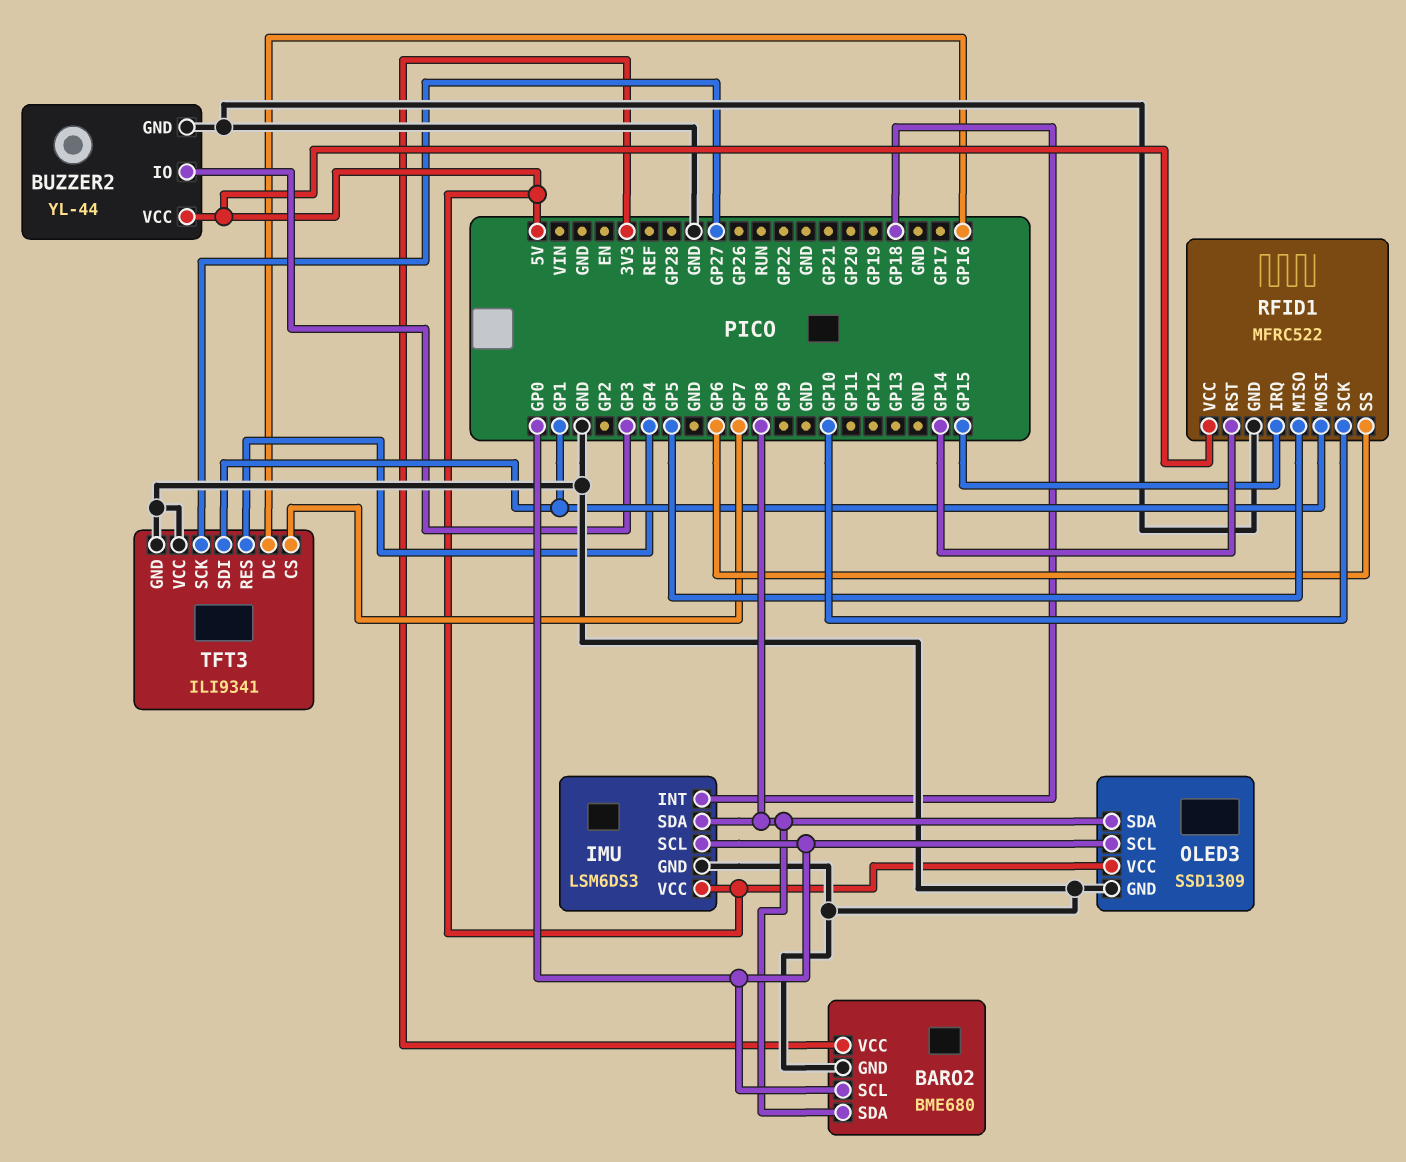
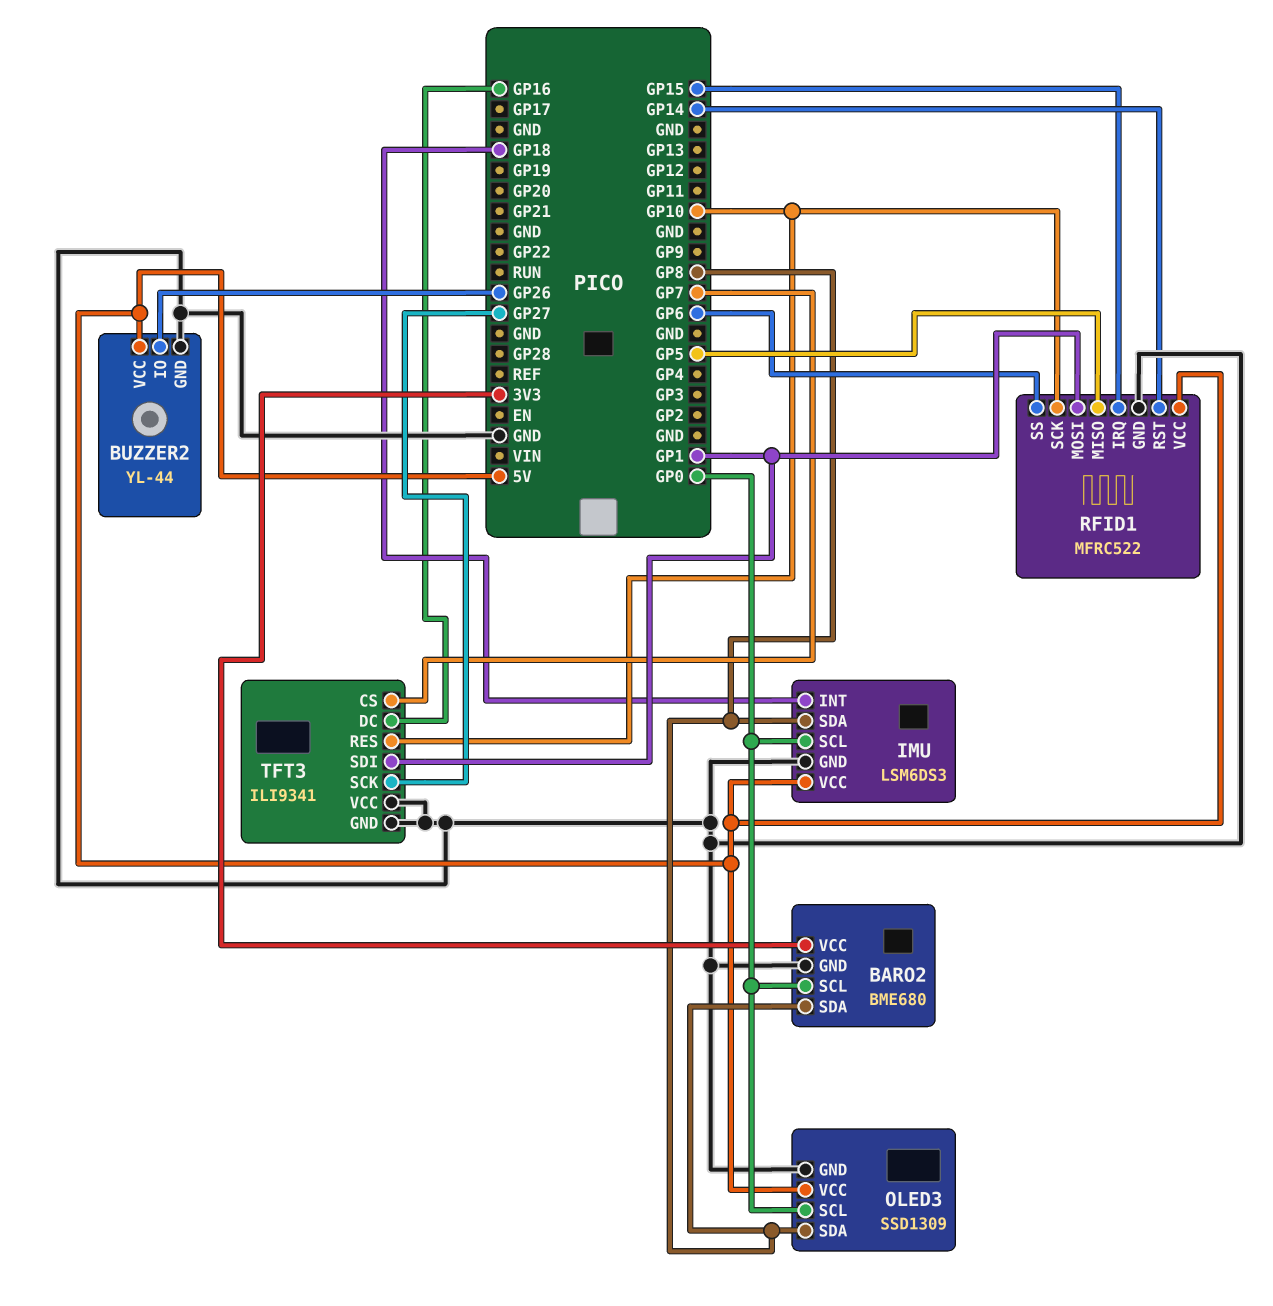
BUZZER2 pin IO: GP3 -> GP26
TFT3 pin RES: GP4 -> GP10

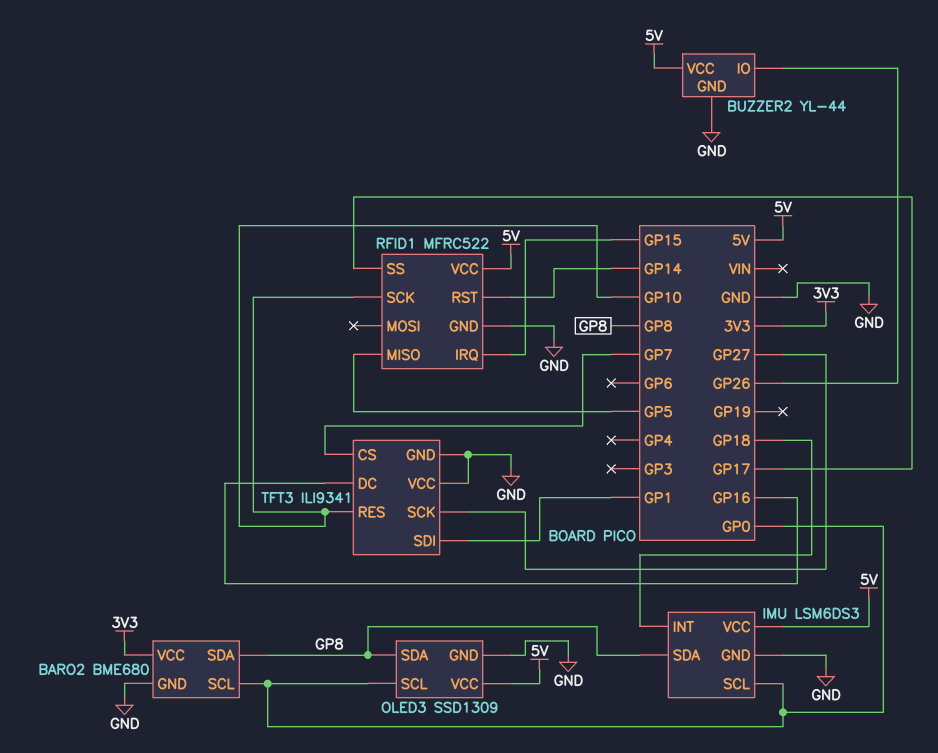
RFID1 pin MOSI: GP1 -> none
RFID1 pin SS: GP6 -> GP17

